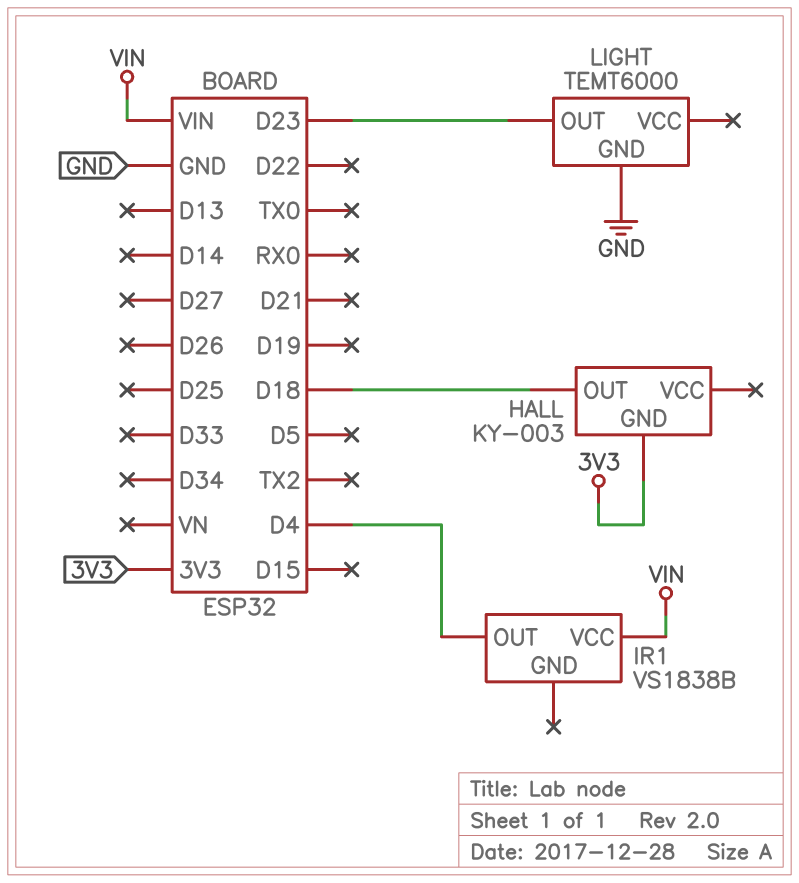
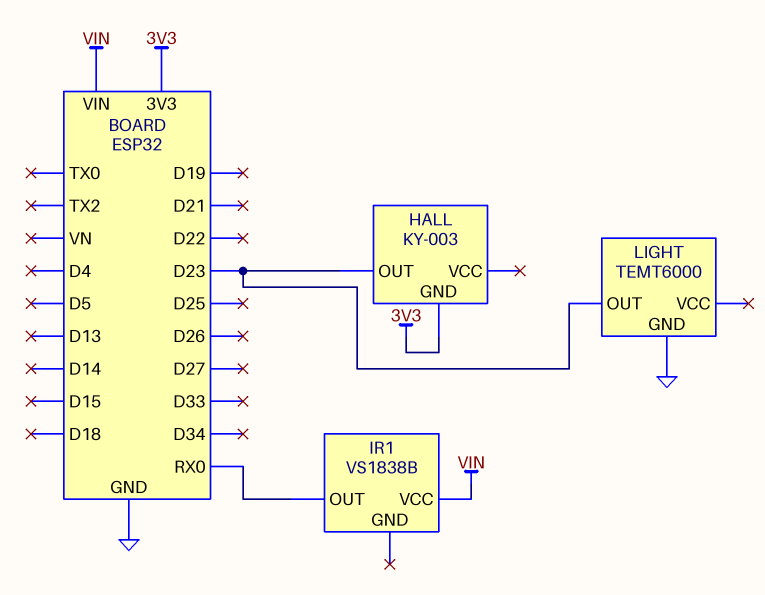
HALL pin OUT: D18 -> D23
IR1 pin OUT: D4 -> RX0

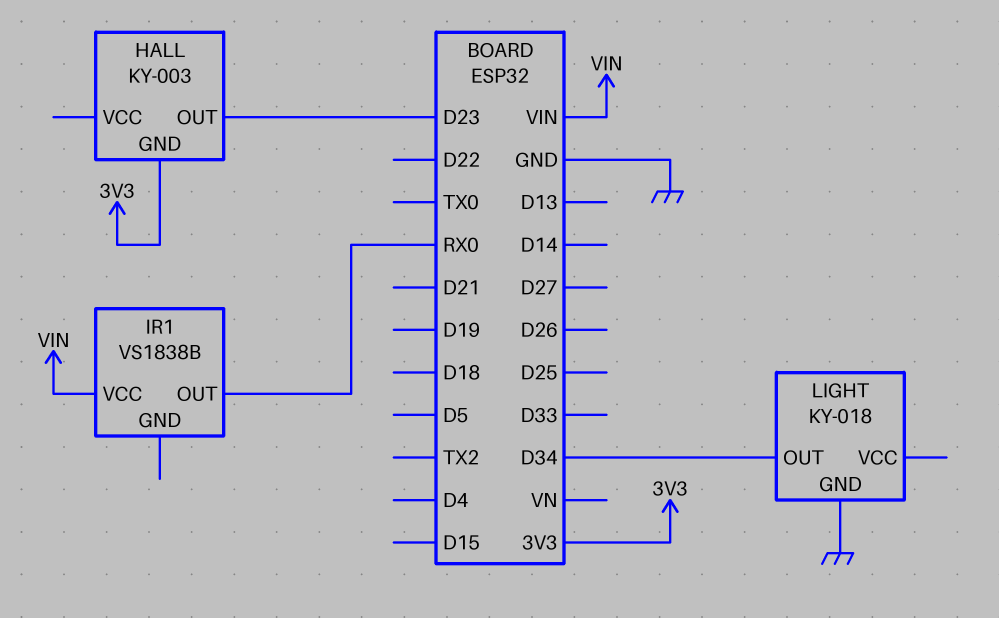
LIGHT: TEMT6000 -> KY-018
LIGHT pin OUT: D23 -> D34

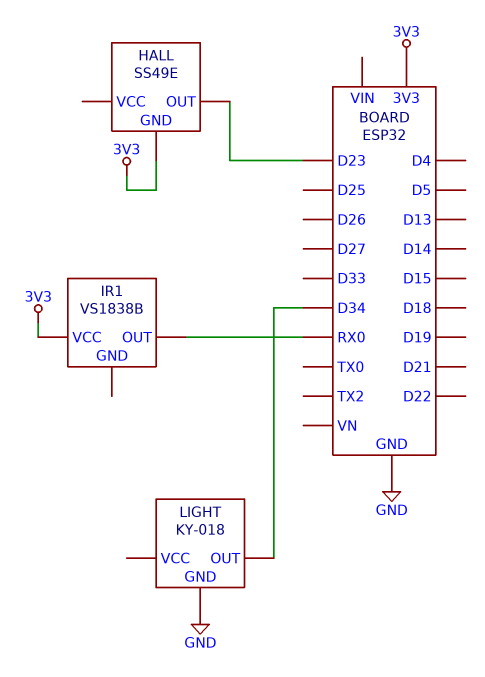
HALL: KY-003 -> SS49E
IR1 pin VCC: VIN -> 3V3

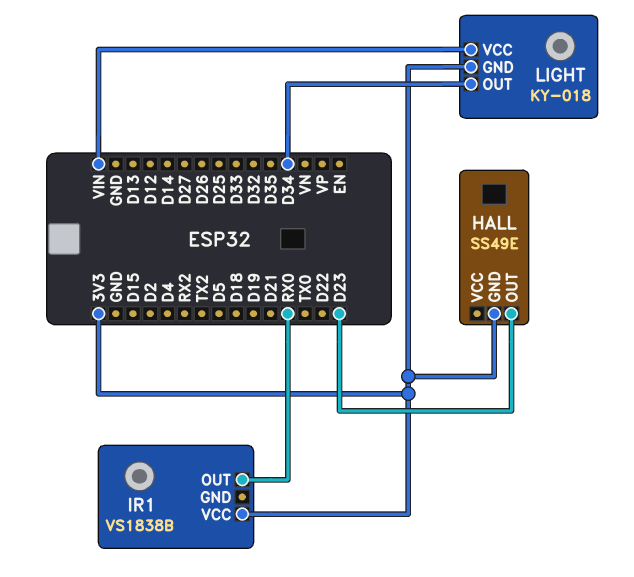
LIGHT pin GND: GND -> 3V3
LIGHT pin VCC: none -> VIN

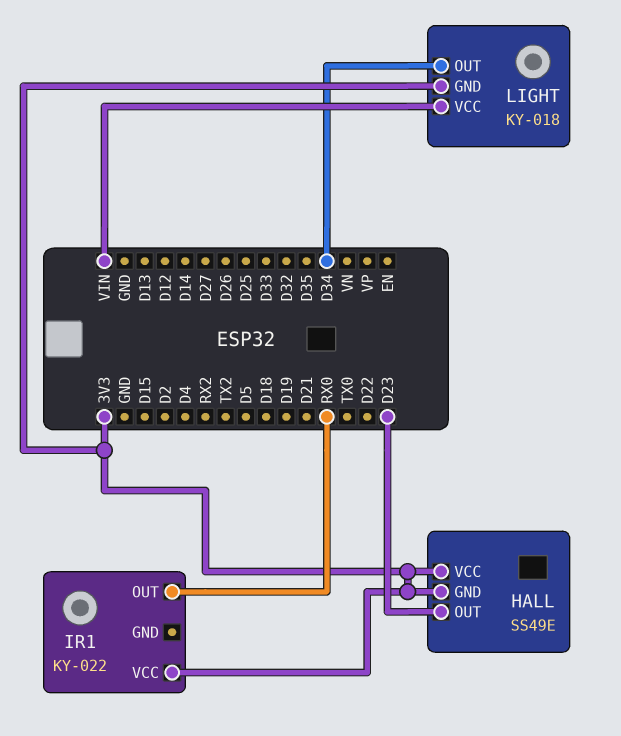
HALL pin VCC: none -> 3V3
IR1: VS1838B -> KY-022

